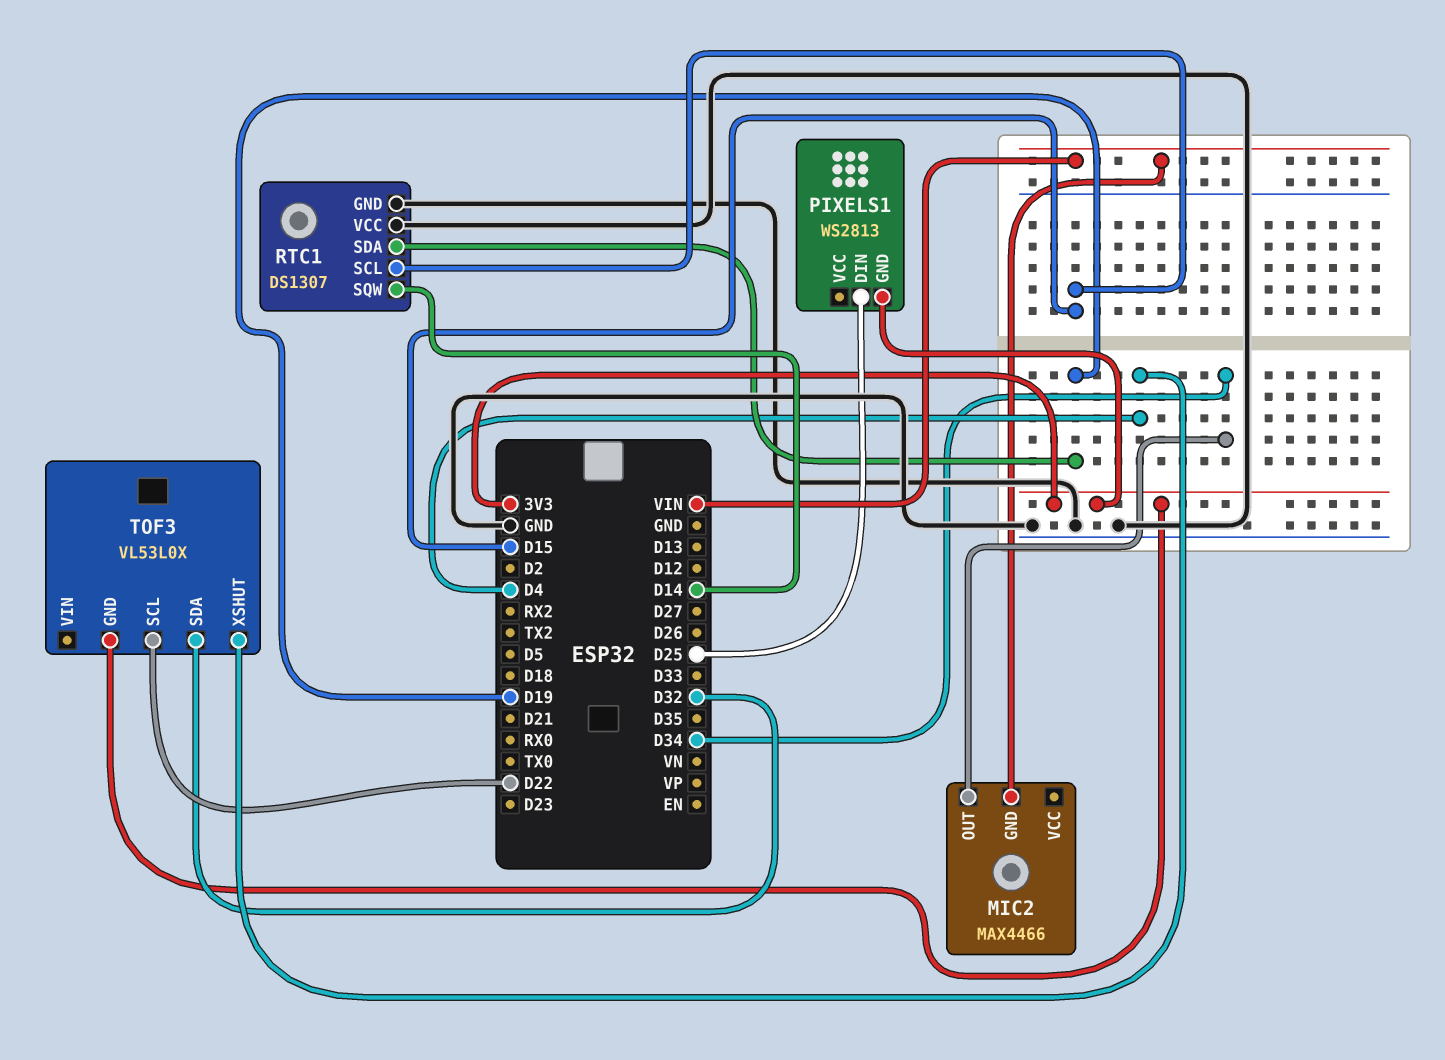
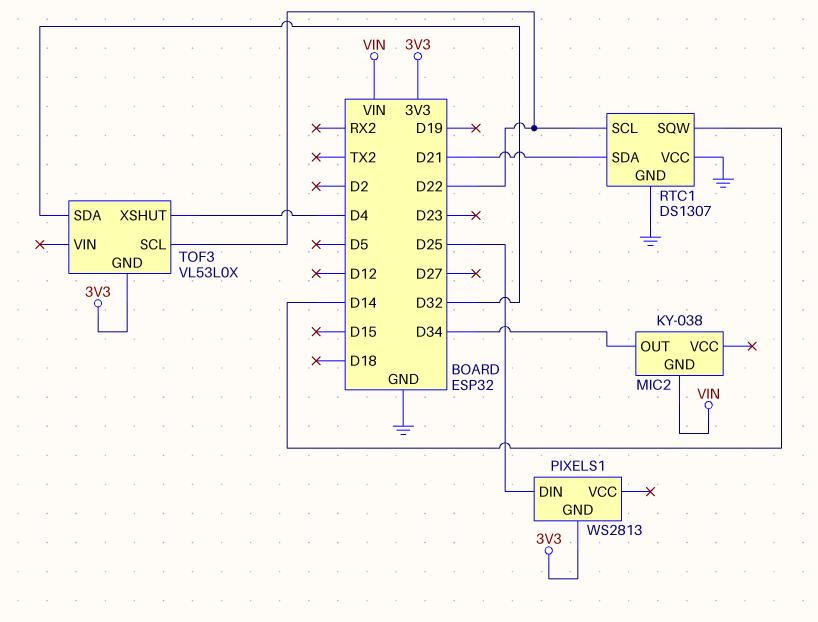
MIC2: MAX4466 -> KY-038
RTC1 pin SCL: D15 -> D22
RTC1 pin SDA: D19 -> D21

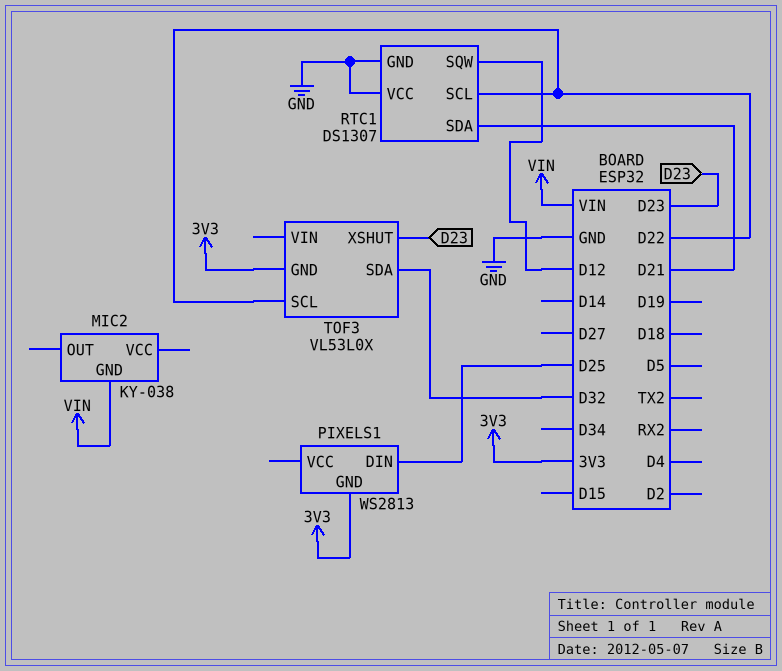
MIC2 pin OUT: D34 -> none
RTC1 pin SQW: D14 -> D12
TOF3 pin XSHUT: D4 -> D23

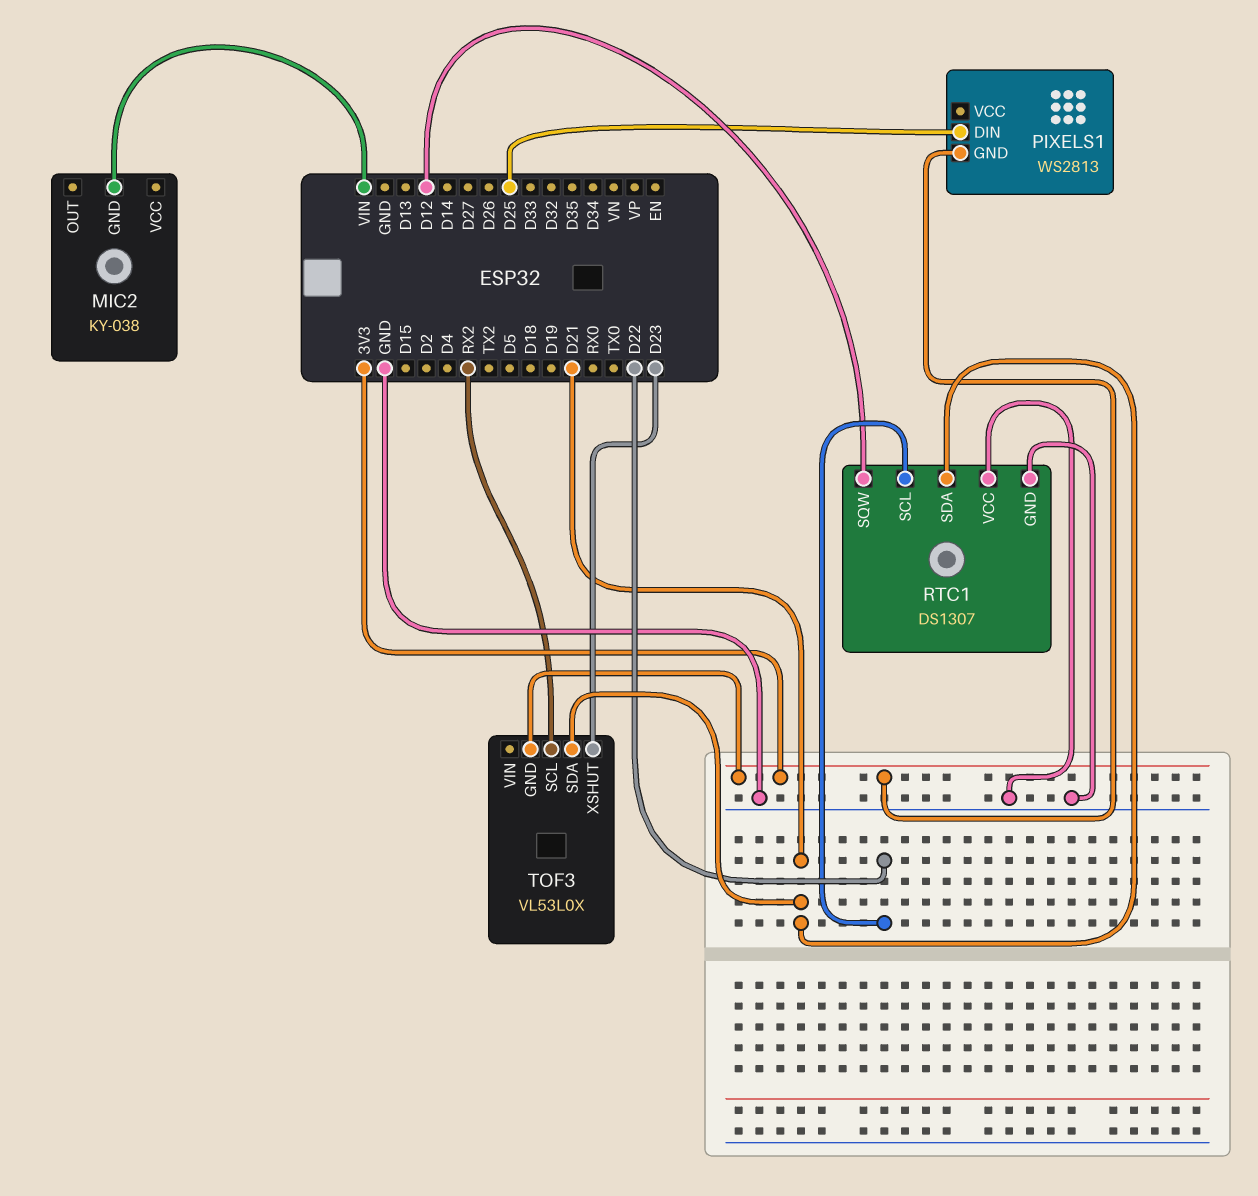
TOF3 pin SCL: D22 -> RX2
TOF3 pin SDA: D32 -> D21

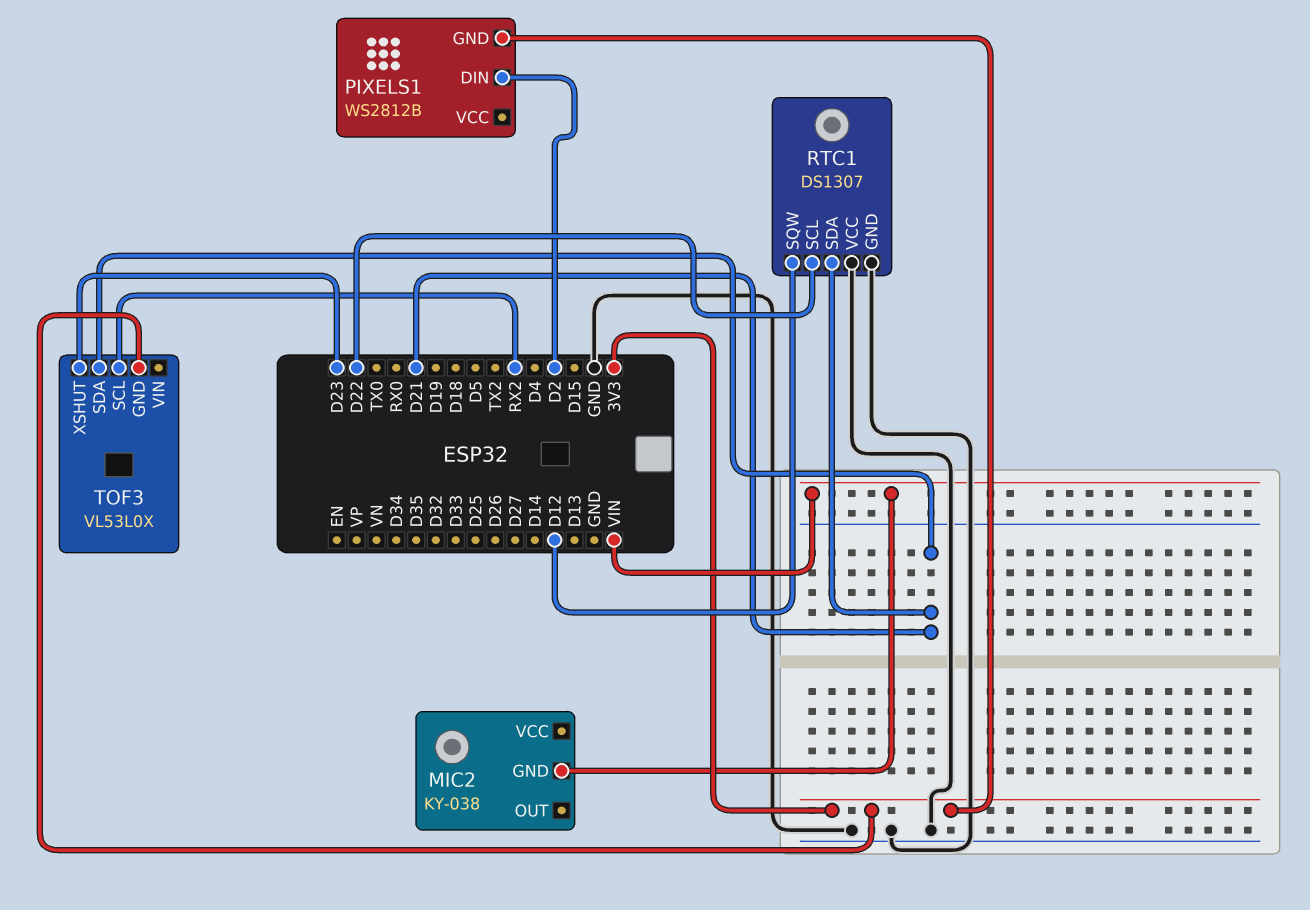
PIXELS1: WS2813 -> WS2812B
PIXELS1 pin DIN: D25 -> D2

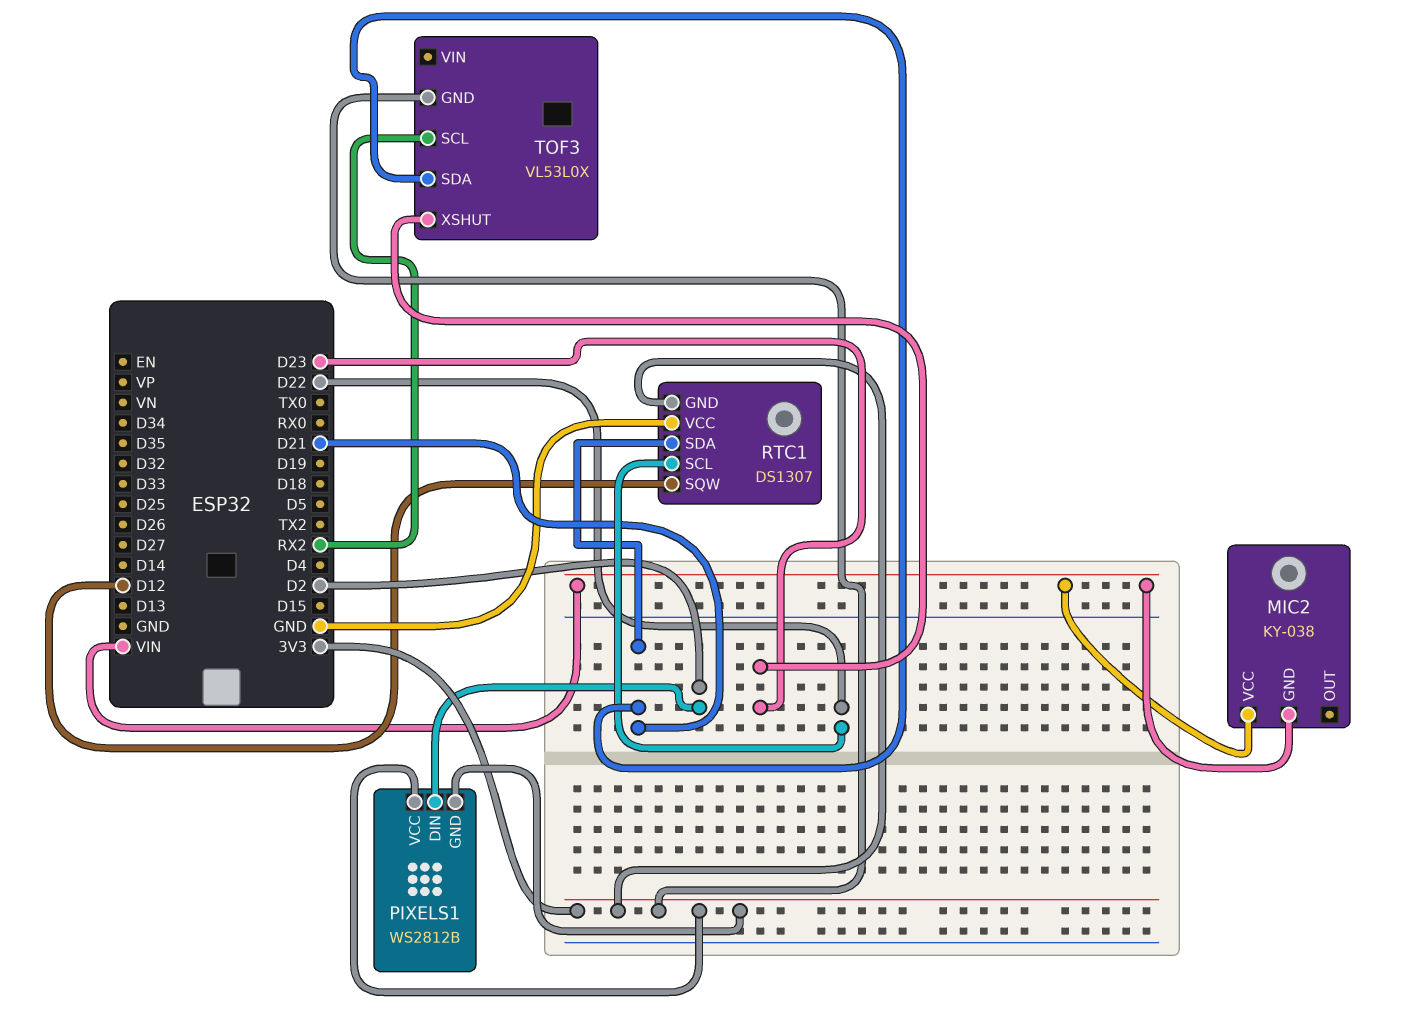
MIC2 pin VCC: none -> VIN
PIXELS1 pin VCC: none -> 3V3
RTC1 pin GND: GND -> 3V3

